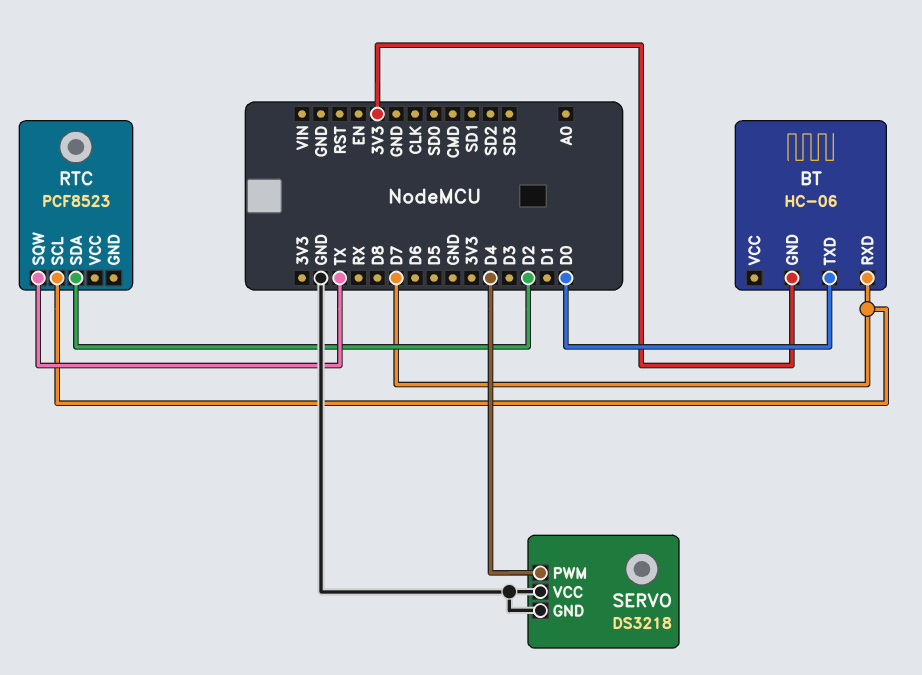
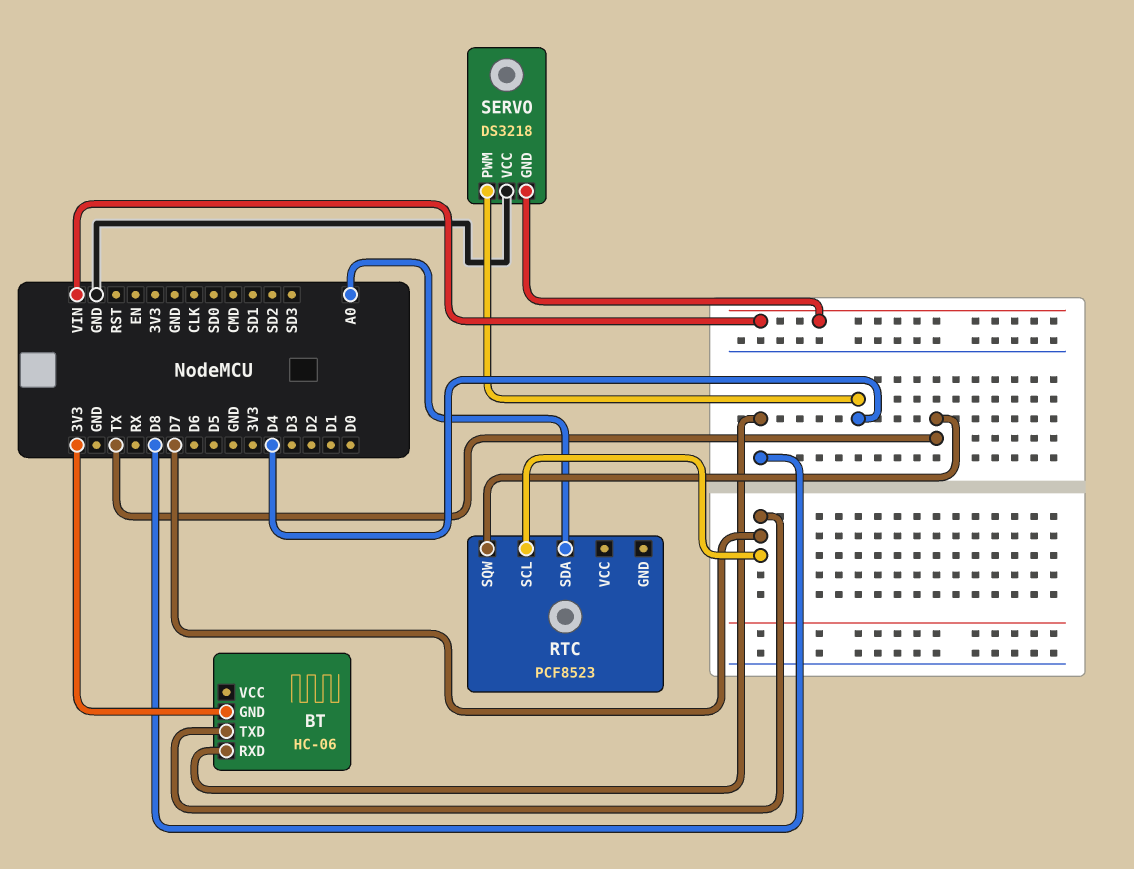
BT pin RXD: D7 -> D8
BT pin TXD: D0 -> D7
RTC pin SDA: D2 -> A0
SERVO pin GND: GND -> VIN

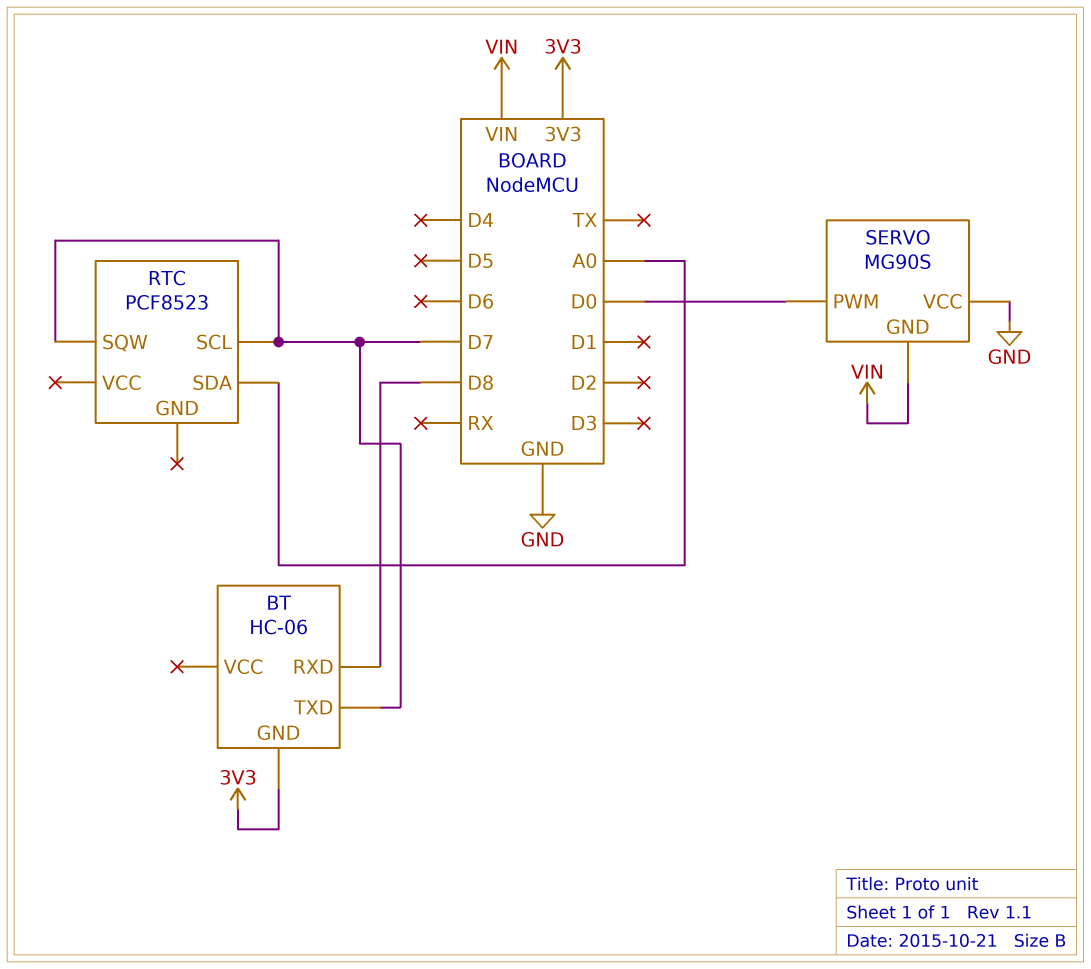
RTC pin SQW: TX -> D7
SERVO: DS3218 -> MG90S
SERVO pin PWM: D4 -> D0

